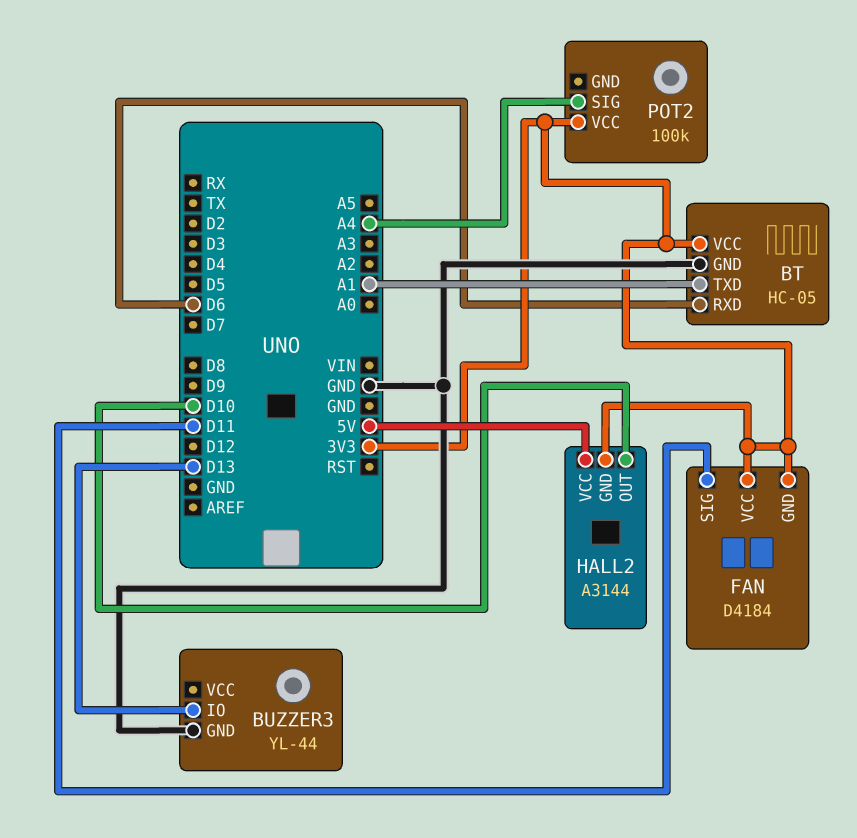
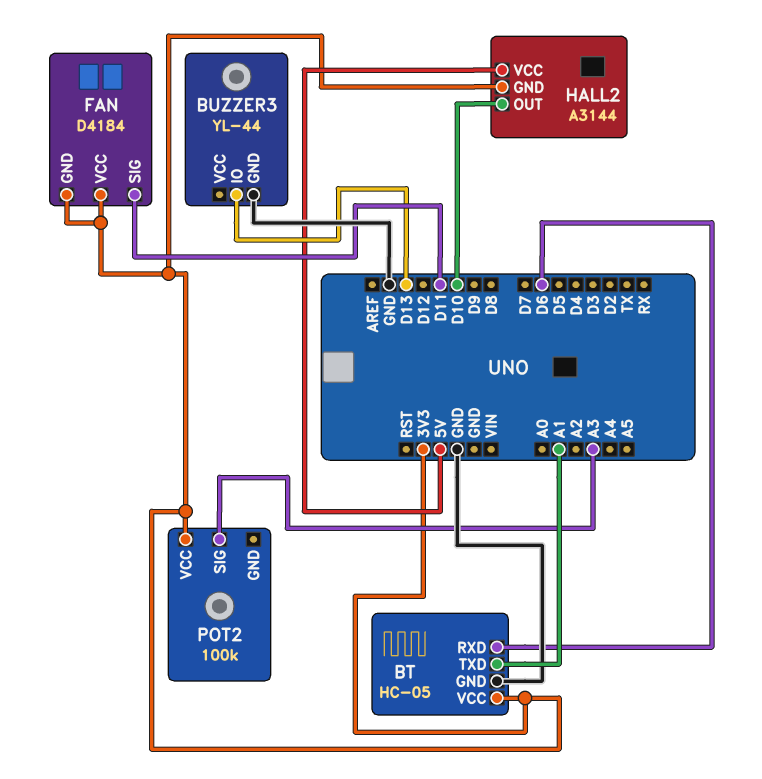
POT2 pin SIG: A4 -> A3

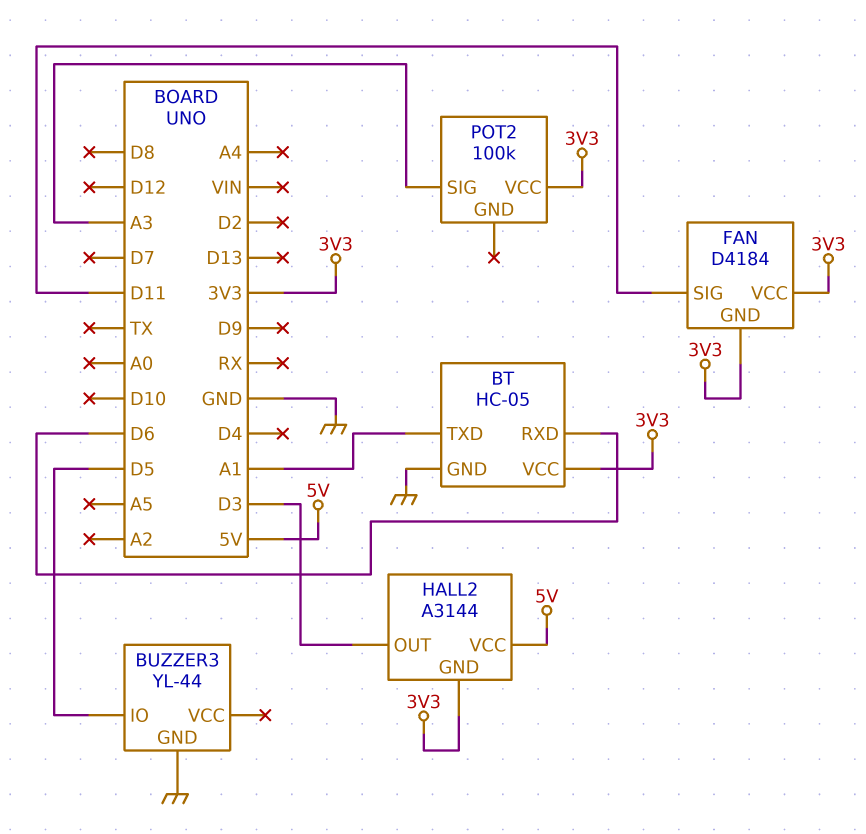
BUZZER3 pin IO: D13 -> D5
HALL2 pin OUT: D10 -> D3

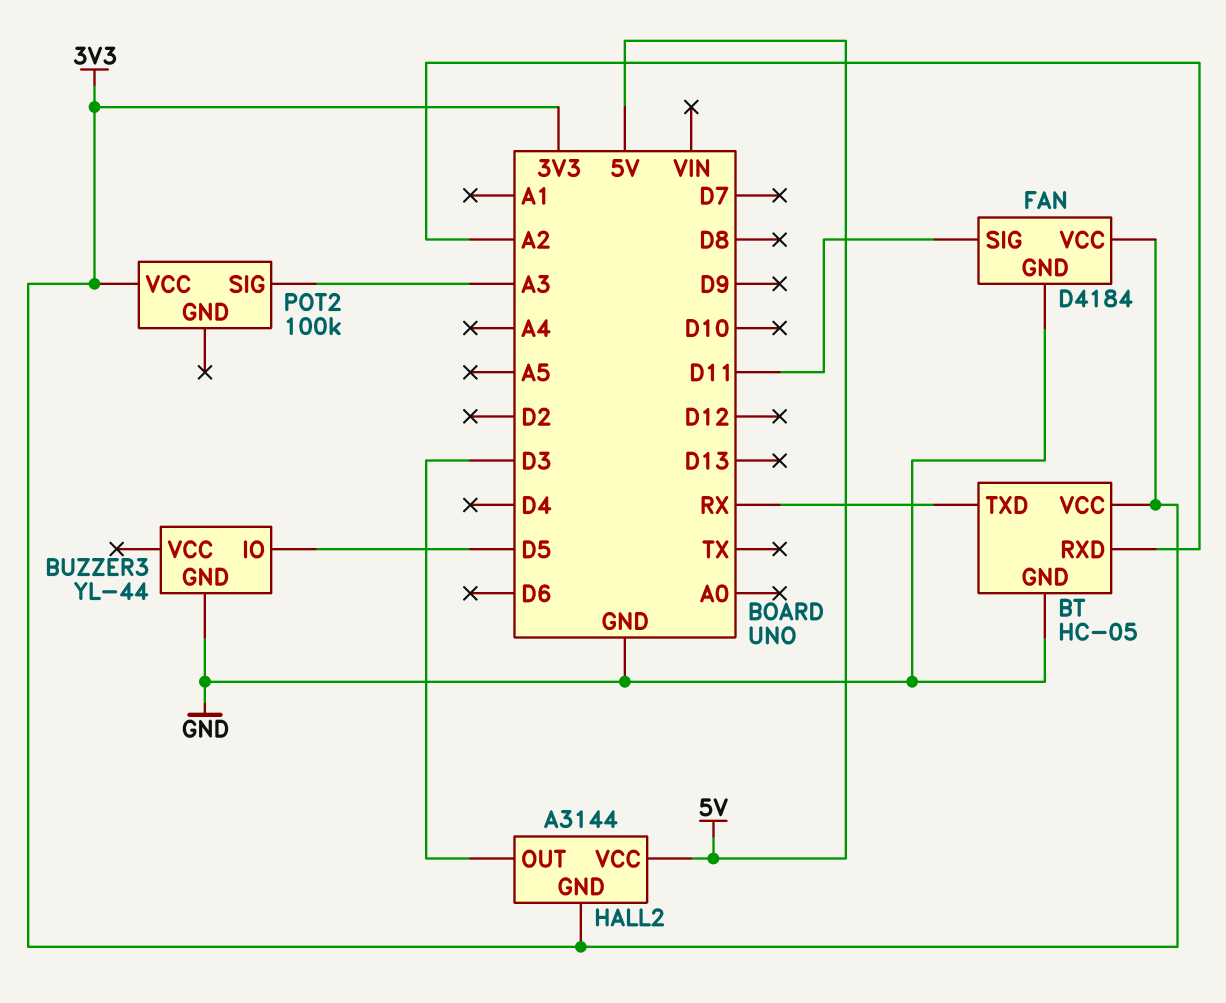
BT pin RXD: D6 -> A2
BT pin TXD: A1 -> RX
FAN pin GND: 3V3 -> GND

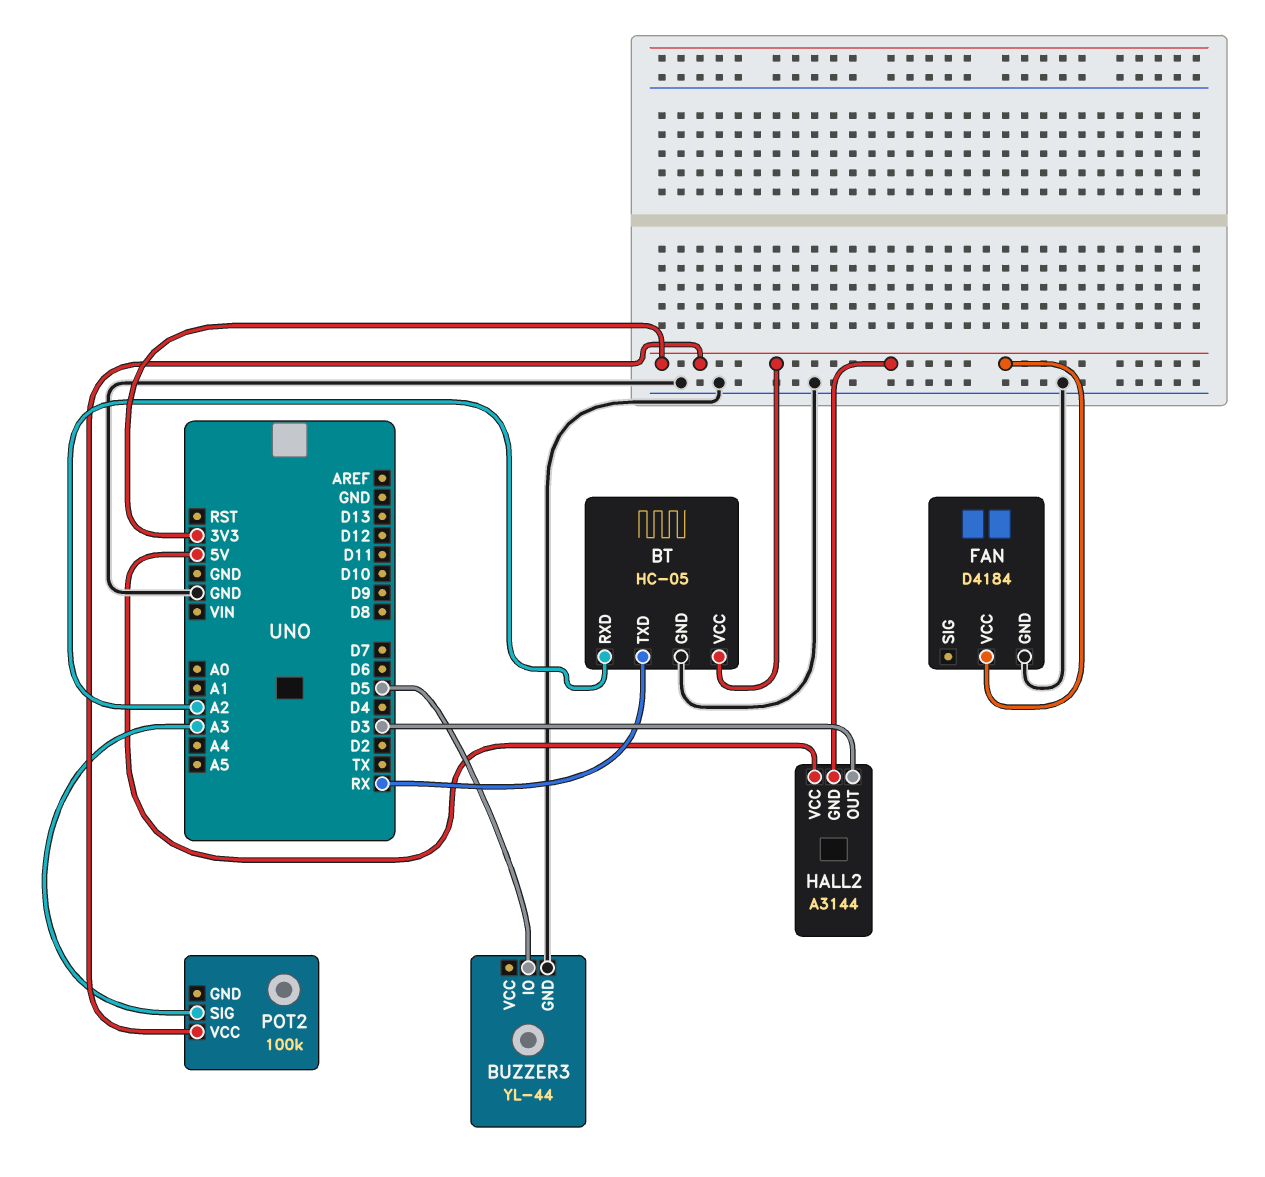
FAN pin SIG: D11 -> none

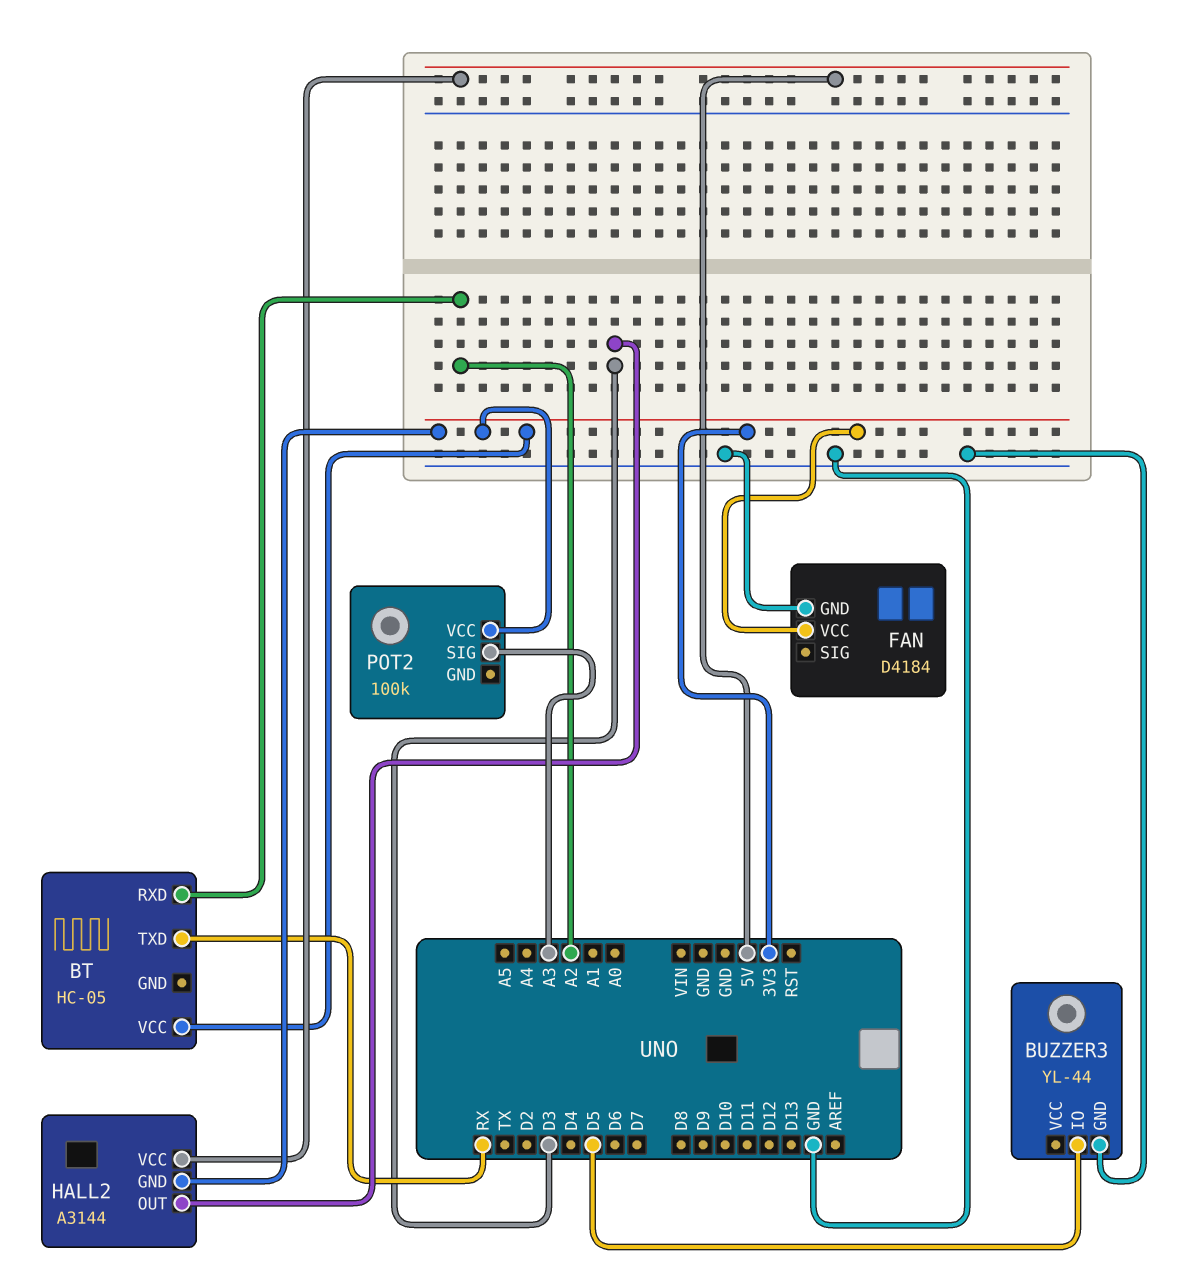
BT pin GND: GND -> none

